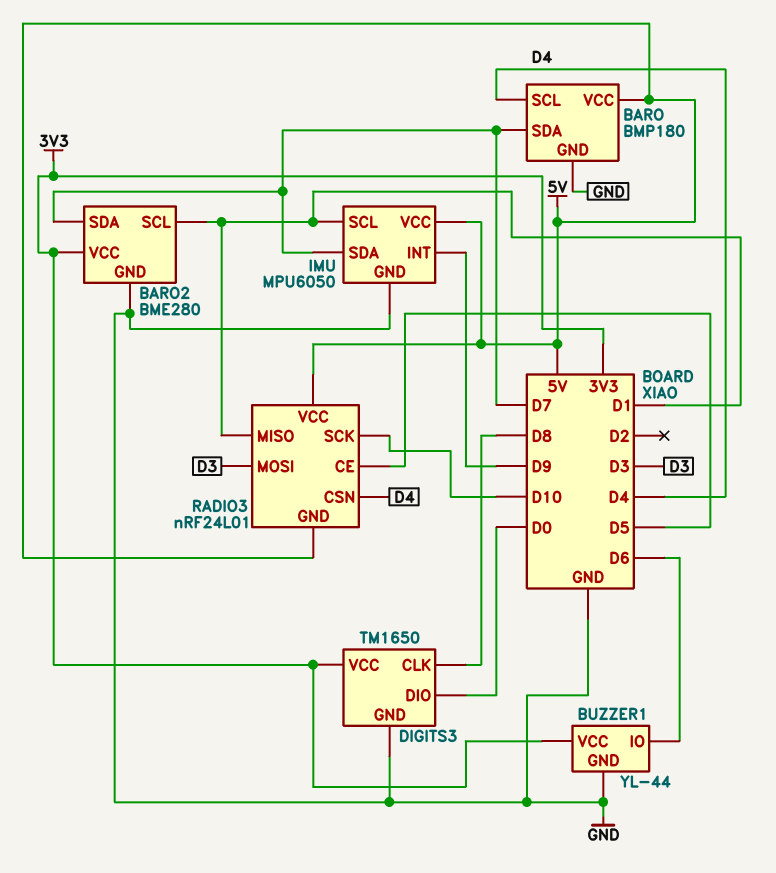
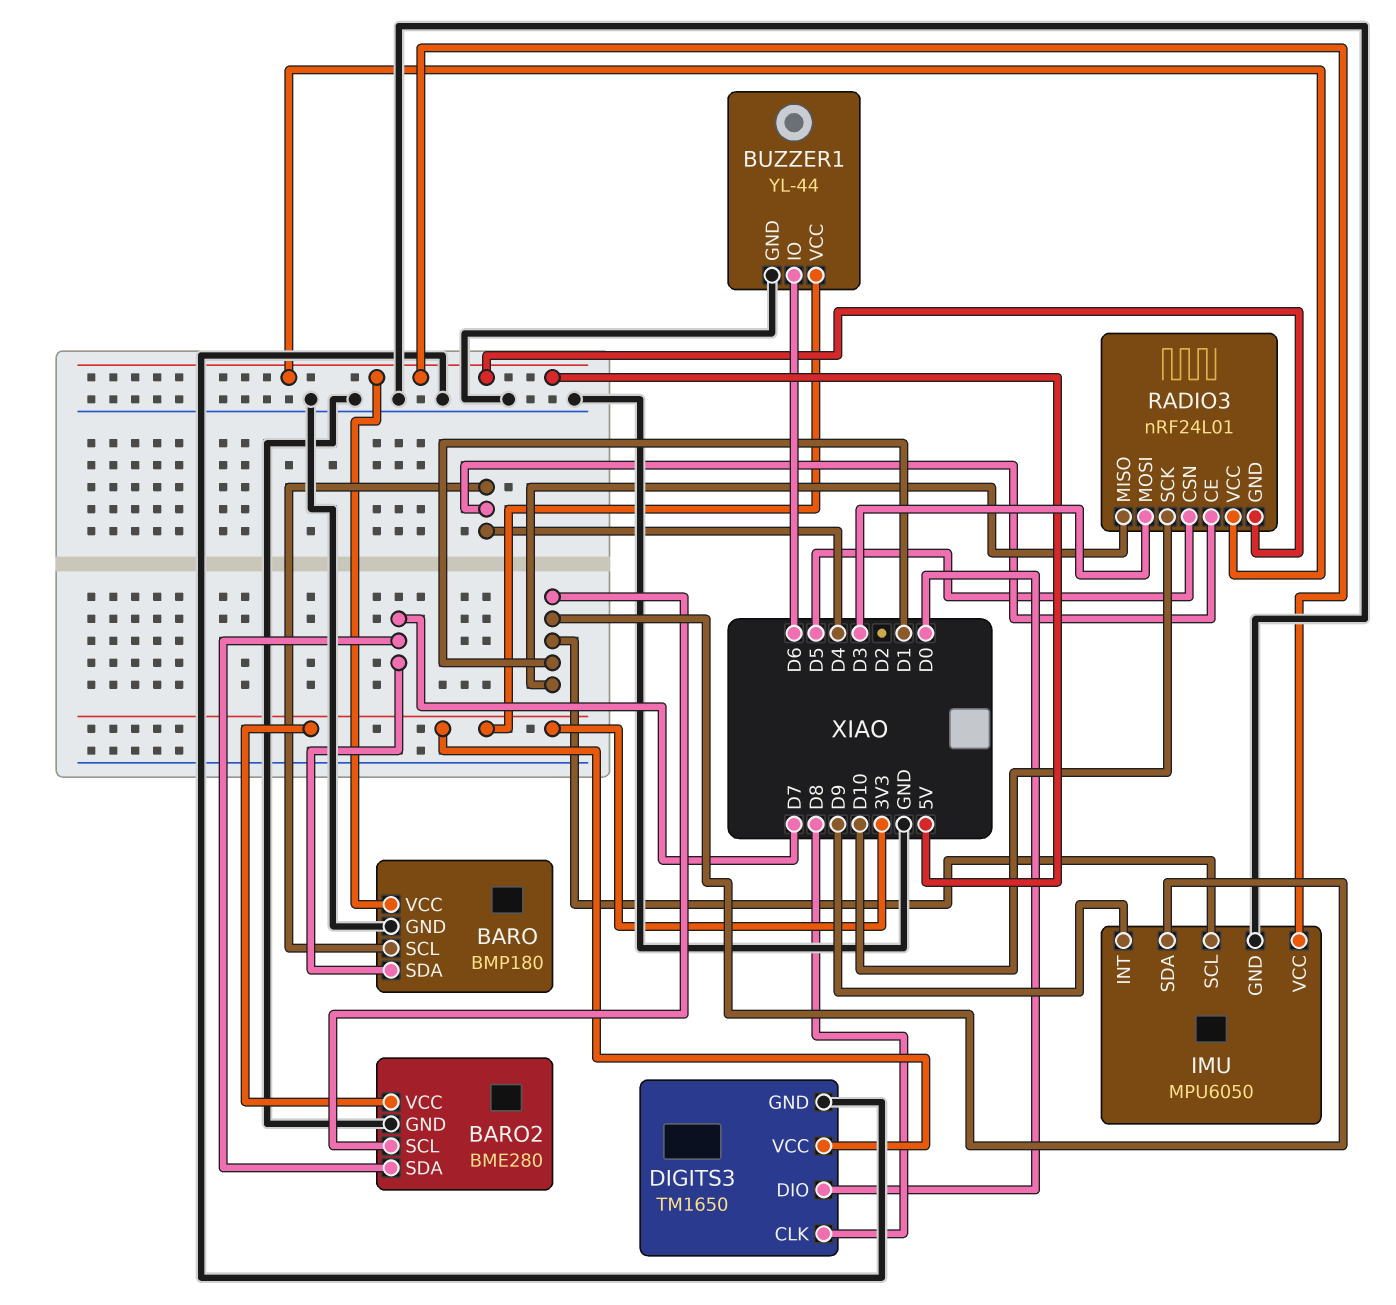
IMU pin SDA: D7 -> D1
RADIO3 pin CE: D5 -> D4
RADIO3 pin CSN: D4 -> D5

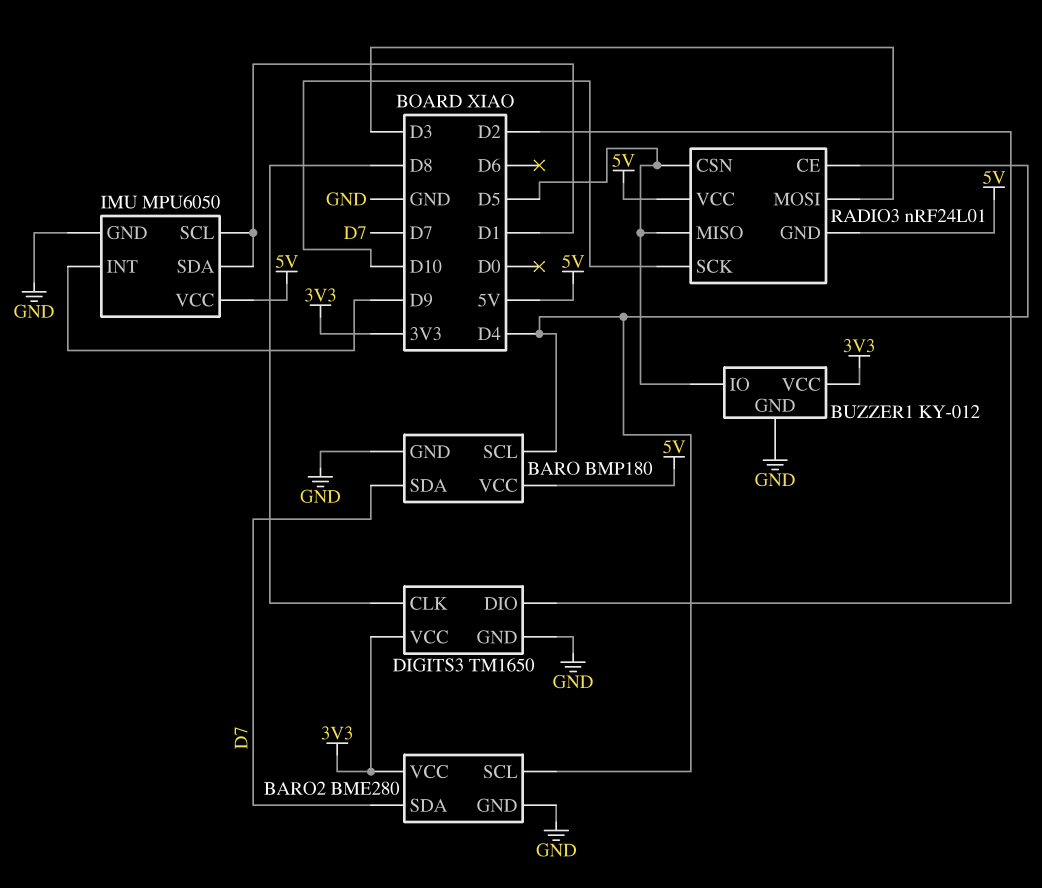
BARO2 pin SCL: D1 -> D4
BUZZER1: YL-44 -> KY-012
BUZZER1 pin IO: D6 -> D5
DIGITS3 pin DIO: D0 -> D2
RADIO3 pin MISO: D1 -> D5

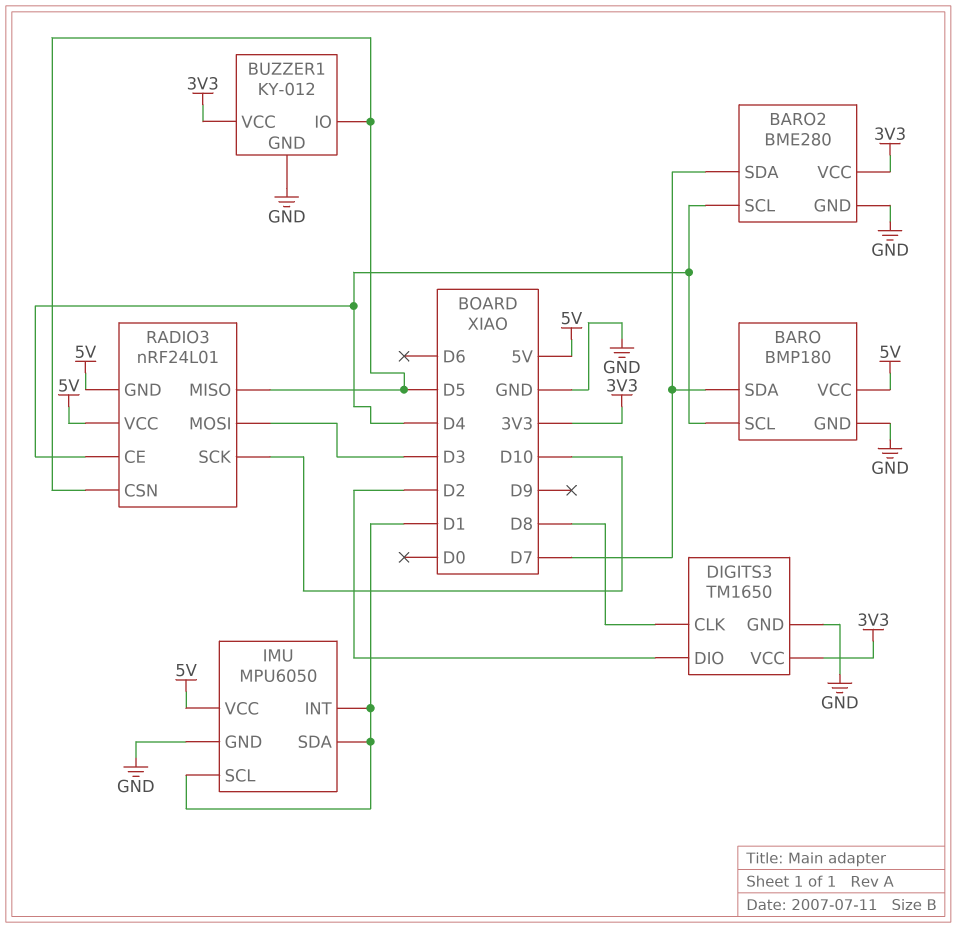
IMU pin INT: D9 -> D1

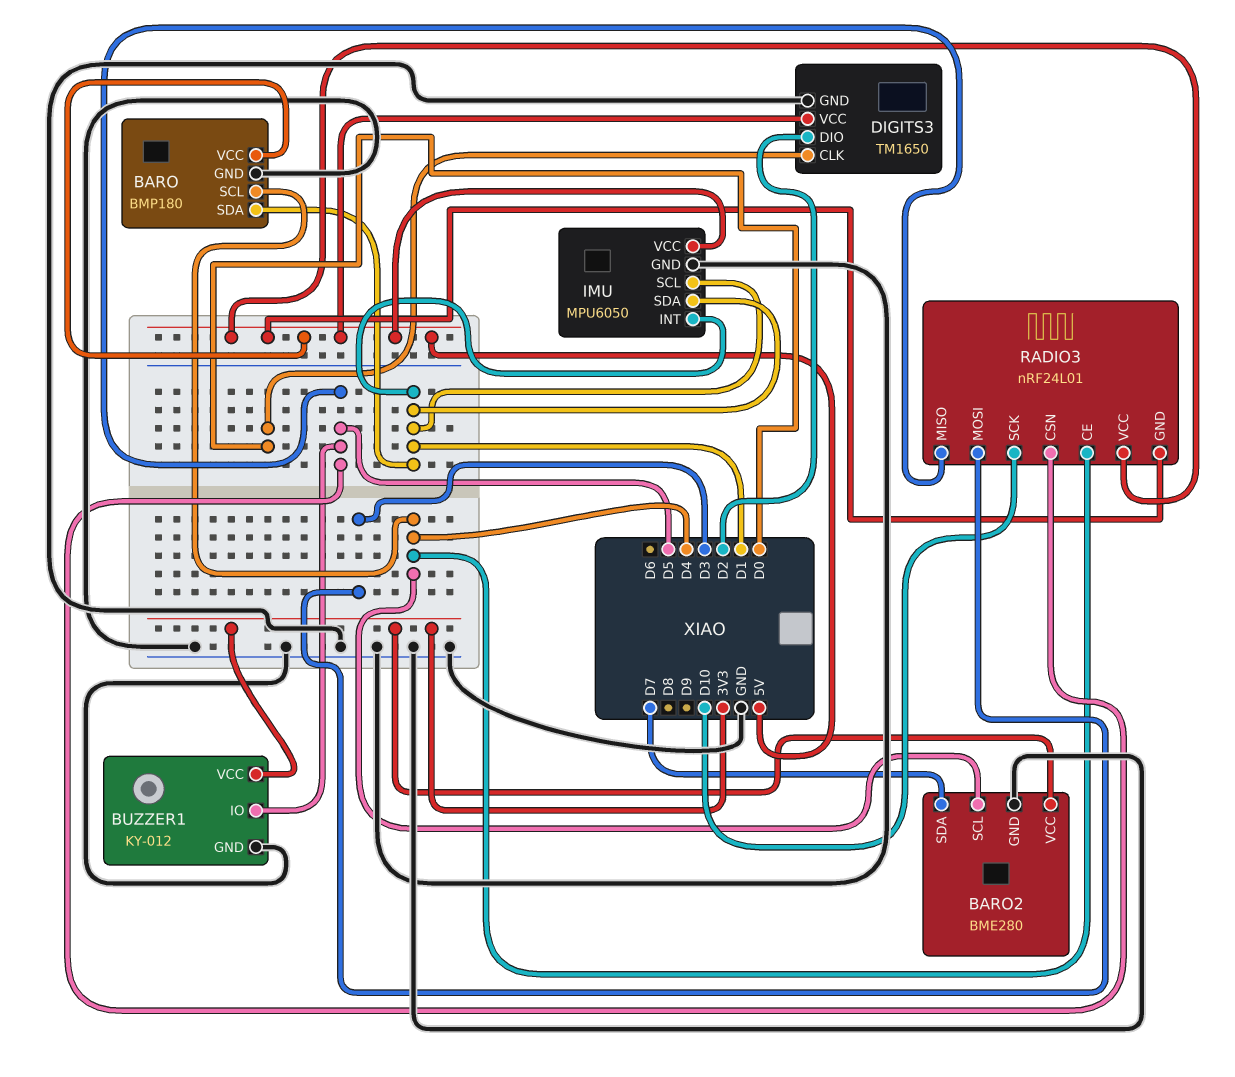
BARO pin SDA: D7 -> D1
DIGITS3 pin CLK: D8 -> D0
DIGITS3 pin VCC: 3V3 -> 5V

